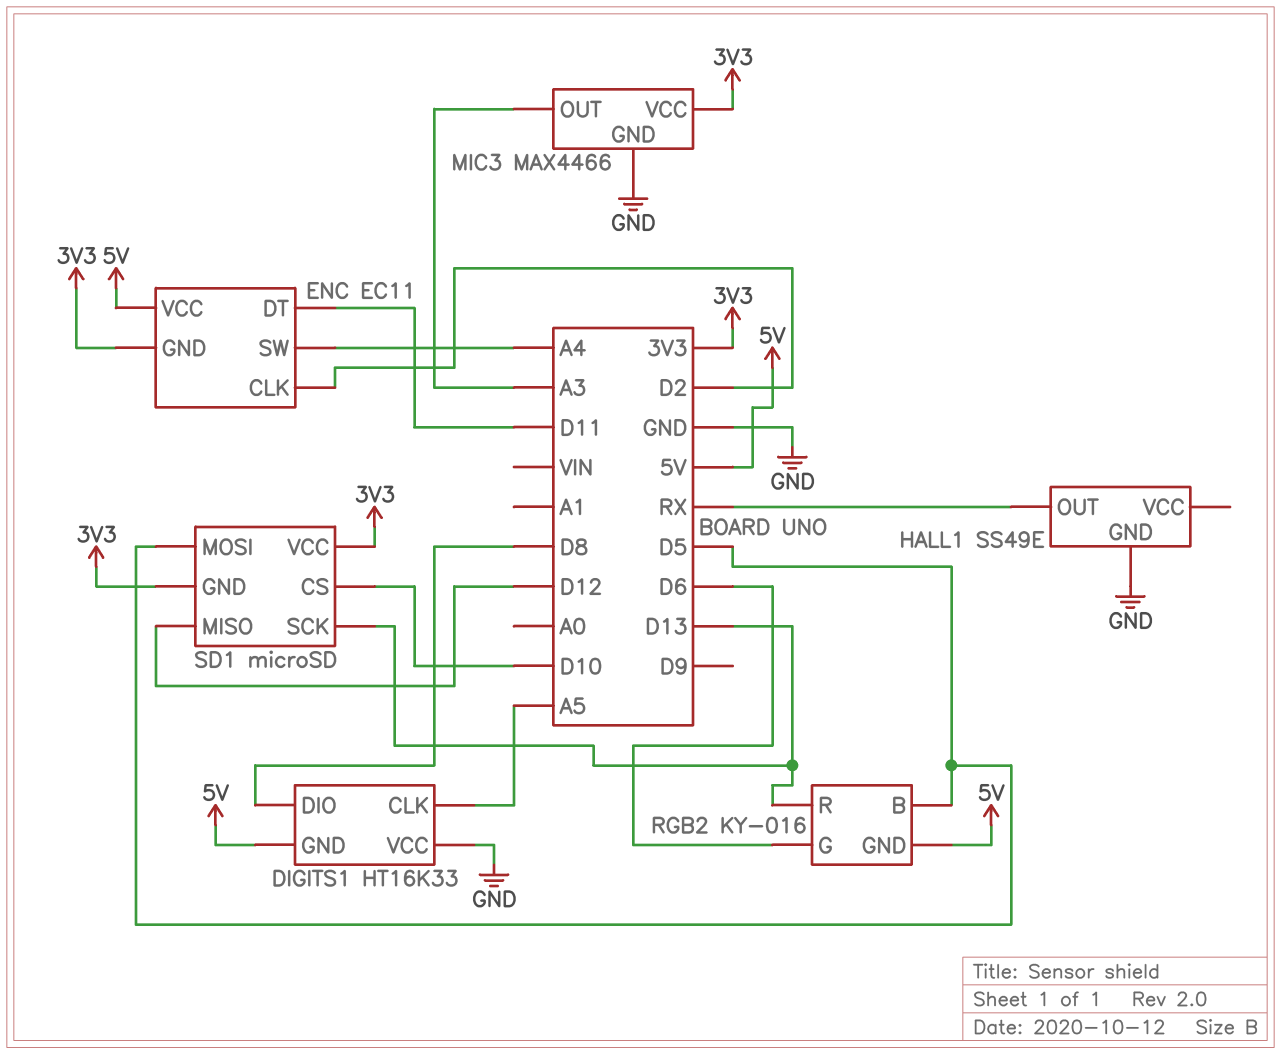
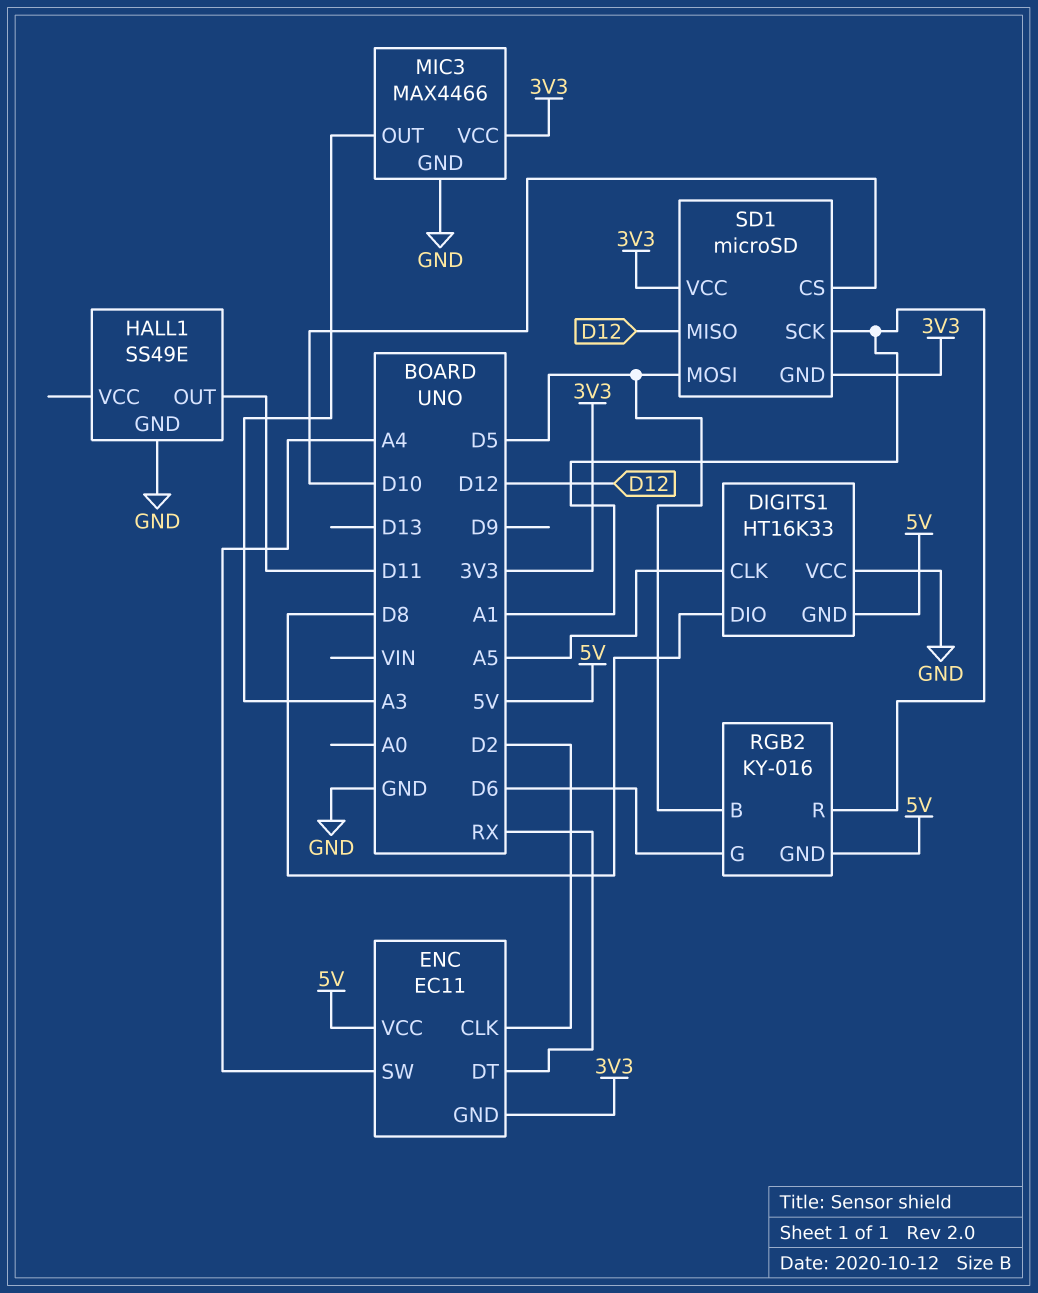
ENC pin DT: D11 -> RX
HALL1 pin OUT: RX -> D11
RGB2 pin R: D13 -> A1
SD1 pin SCK: D13 -> A1

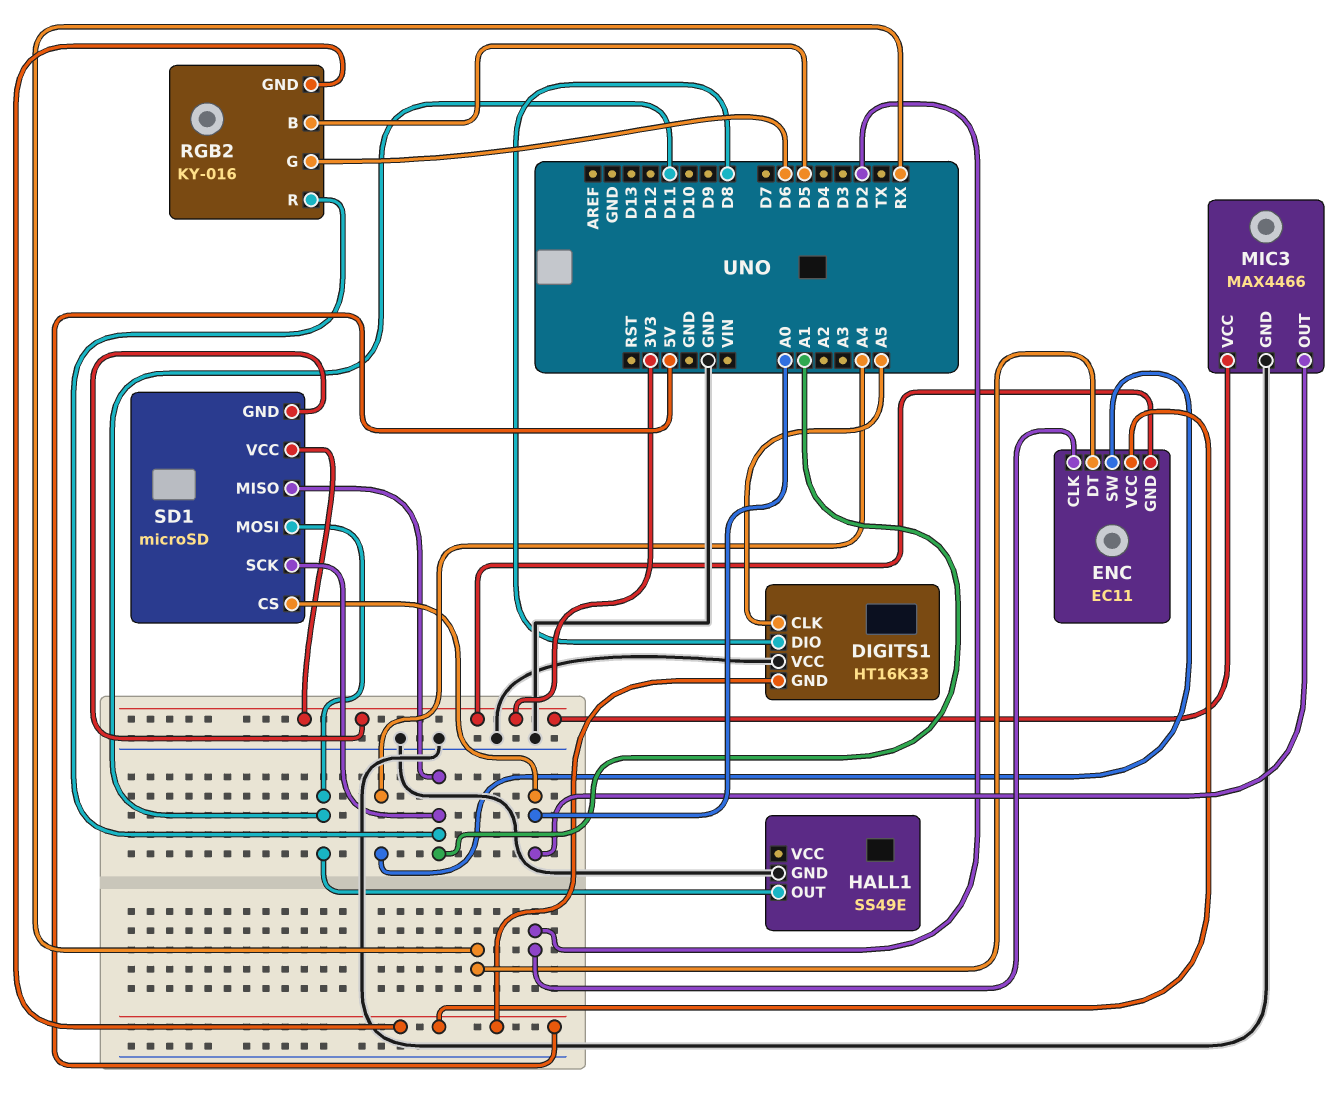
MIC3 pin OUT: A3 -> A0
SD1 pin CS: D10 -> A0
SD1 pin MISO: D12 -> A1
SD1 pin MOSI: D5 -> D11

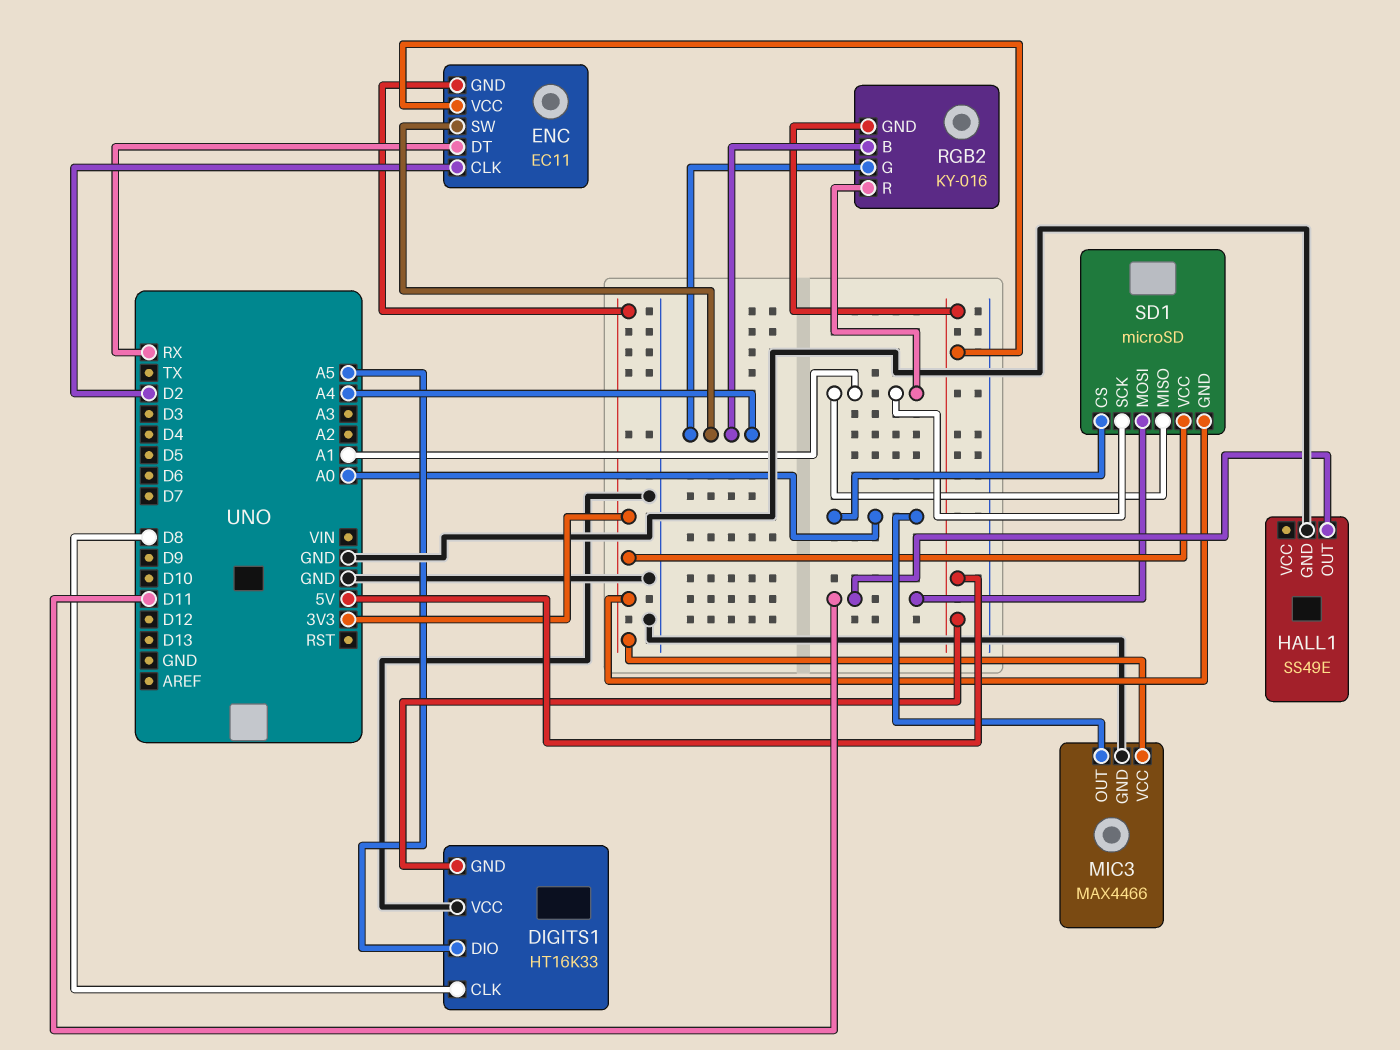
DIGITS1 pin CLK: A5 -> D8
DIGITS1 pin DIO: D8 -> A5
RGB2 pin B: D5 -> A4
RGB2 pin G: D6 -> A4

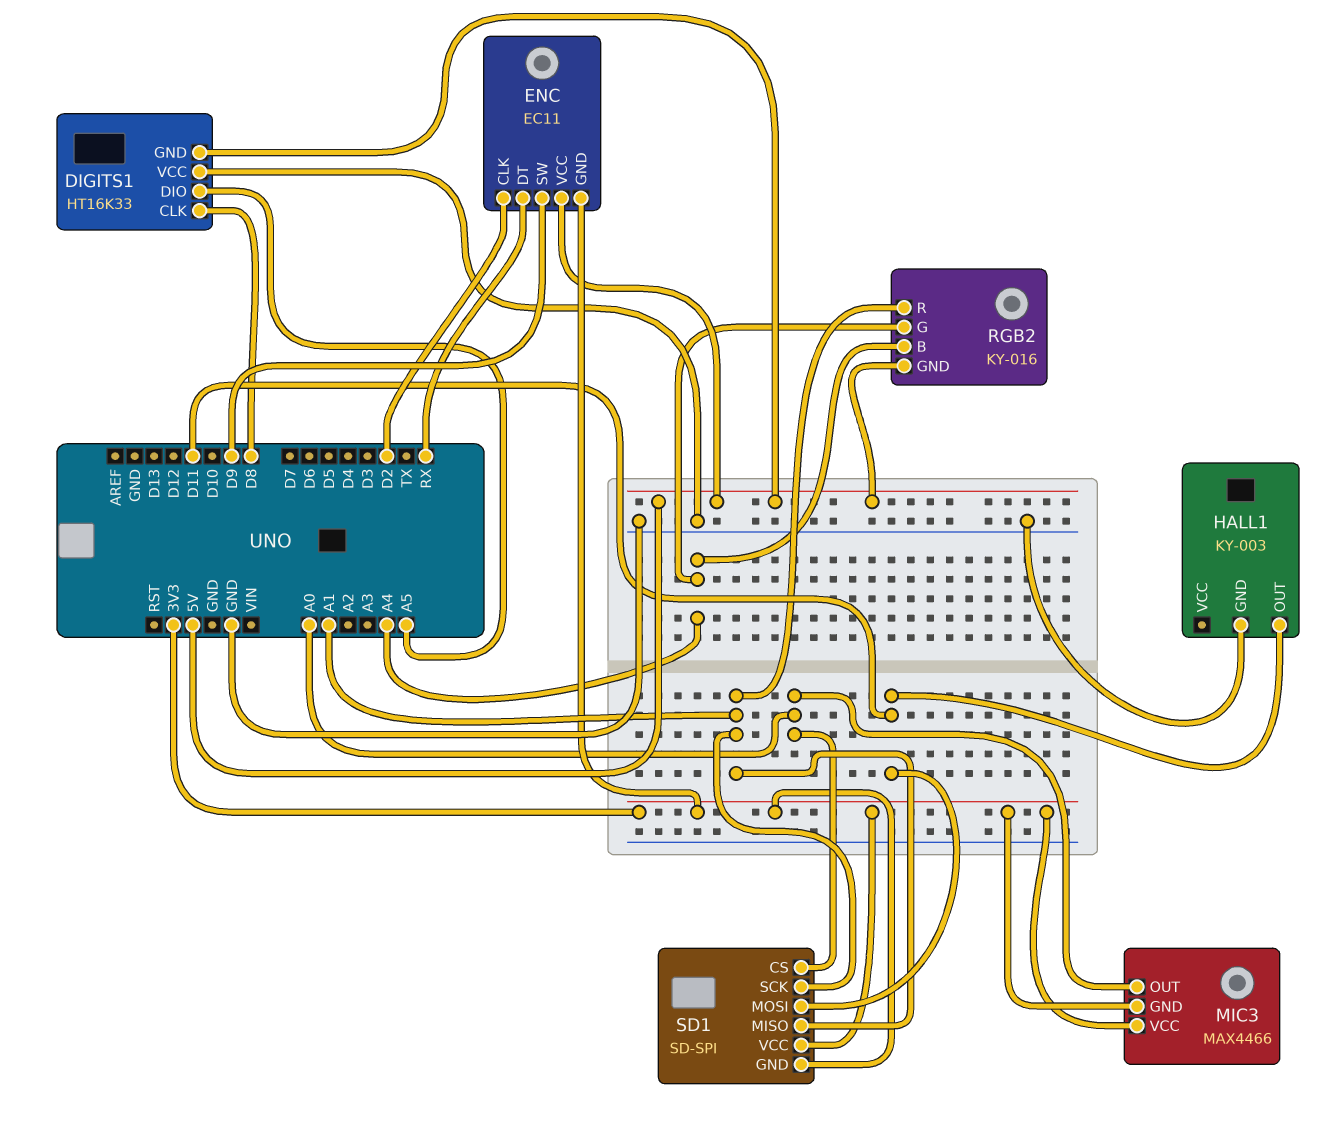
ENC pin SW: A4 -> D9
HALL1: SS49E -> KY-003
MIC3 pin GND: GND -> 3V3
SD1: microSD -> SD-SPI

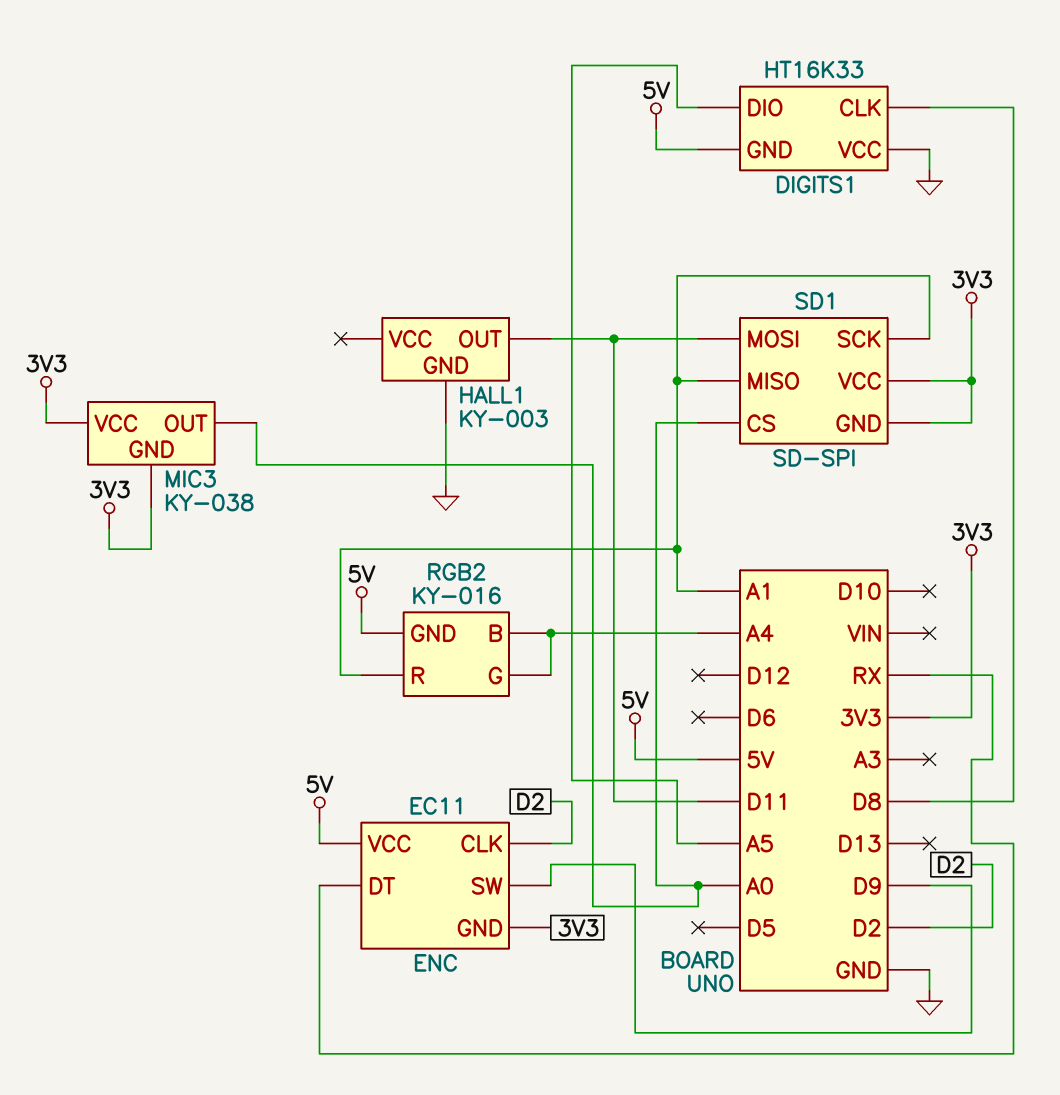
MIC3: MAX4466 -> KY-038

